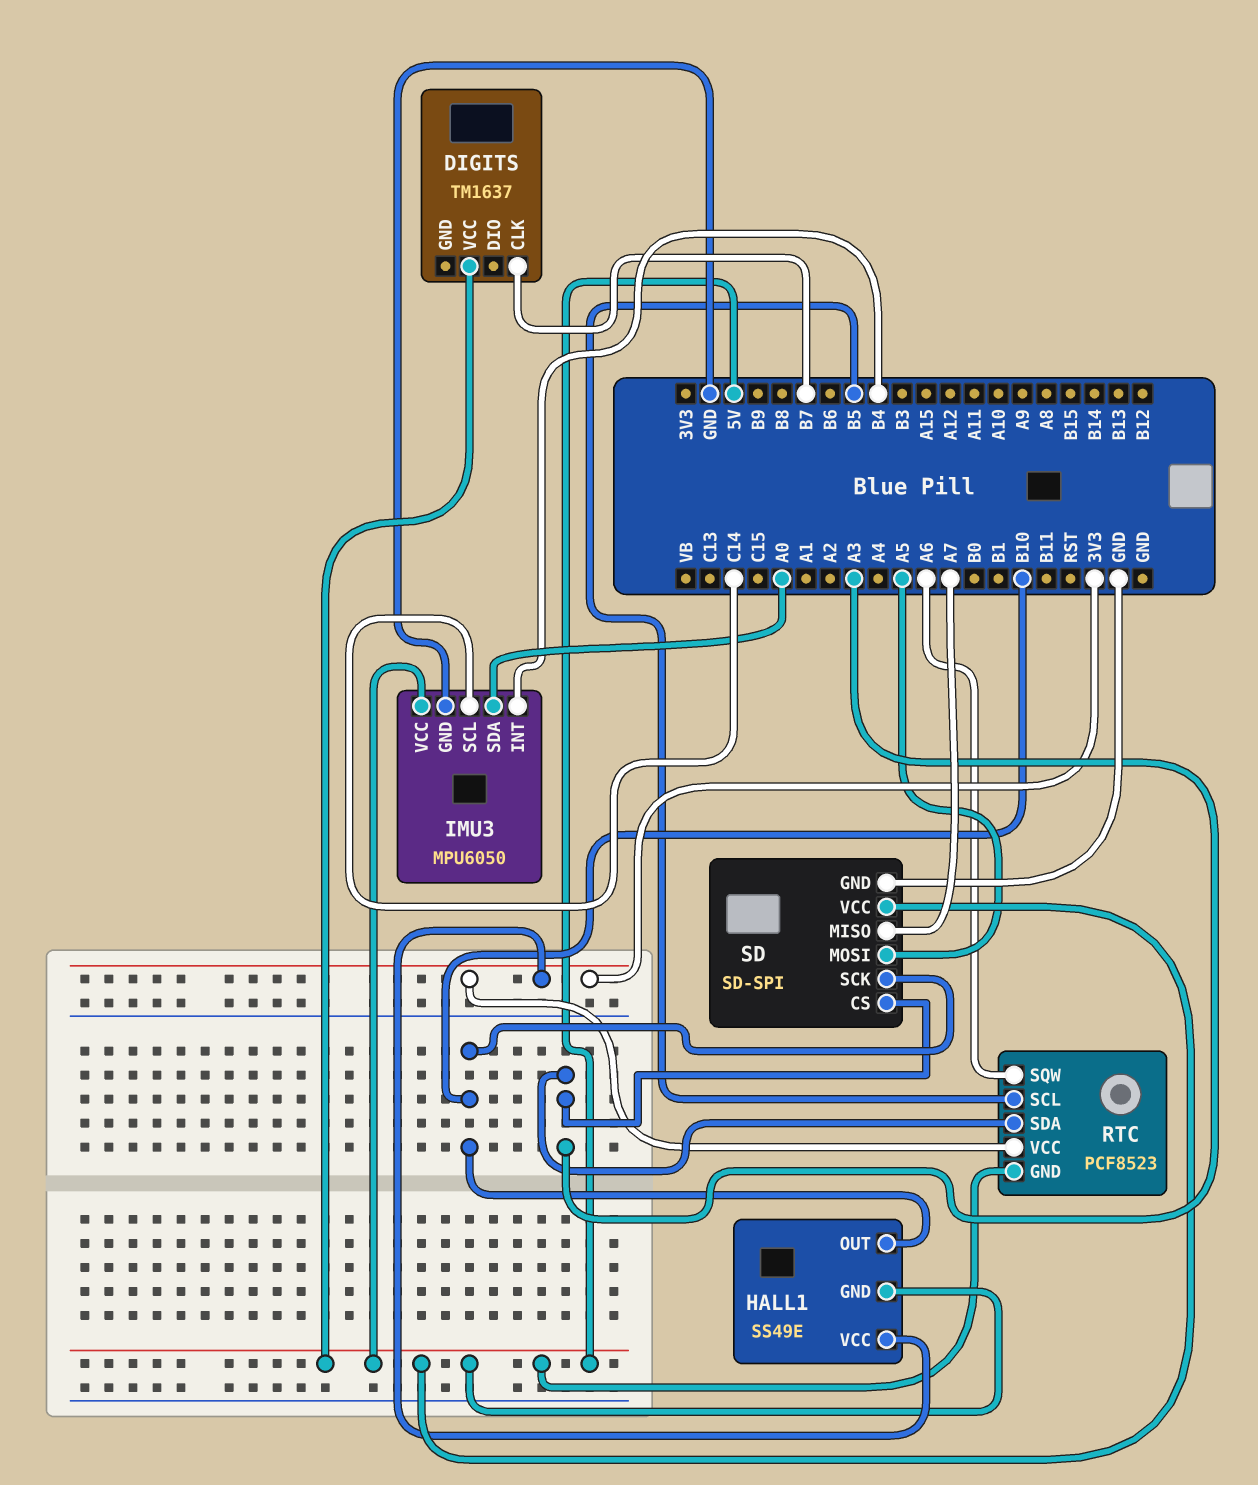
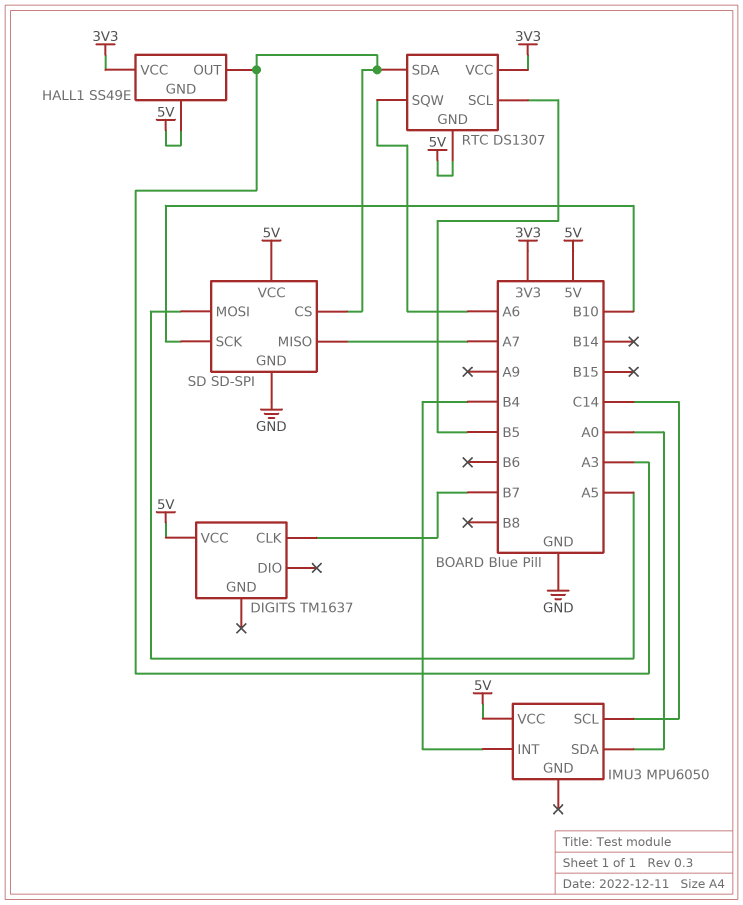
HALL1 pin OUT: B10 -> A3
IMU3 pin GND: GND -> none
RTC: PCF8523 -> DS1307

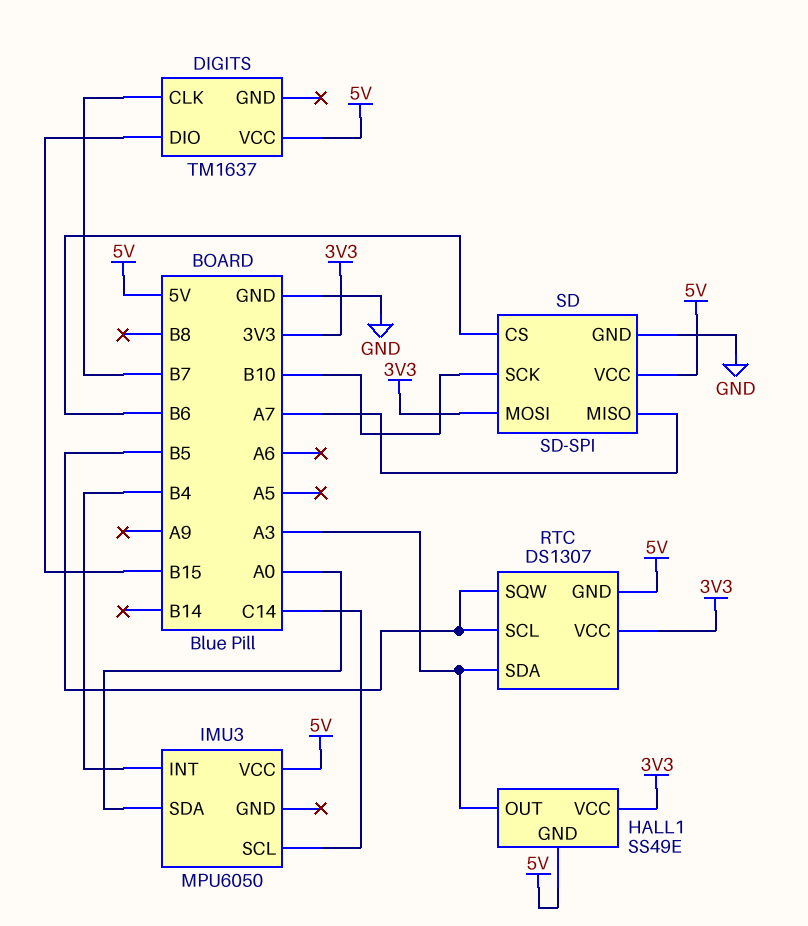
DIGITS pin DIO: none -> B15
RTC pin SQW: A6 -> B5
SD pin CS: A3 -> B6
SD pin MOSI: A5 -> 3V3

